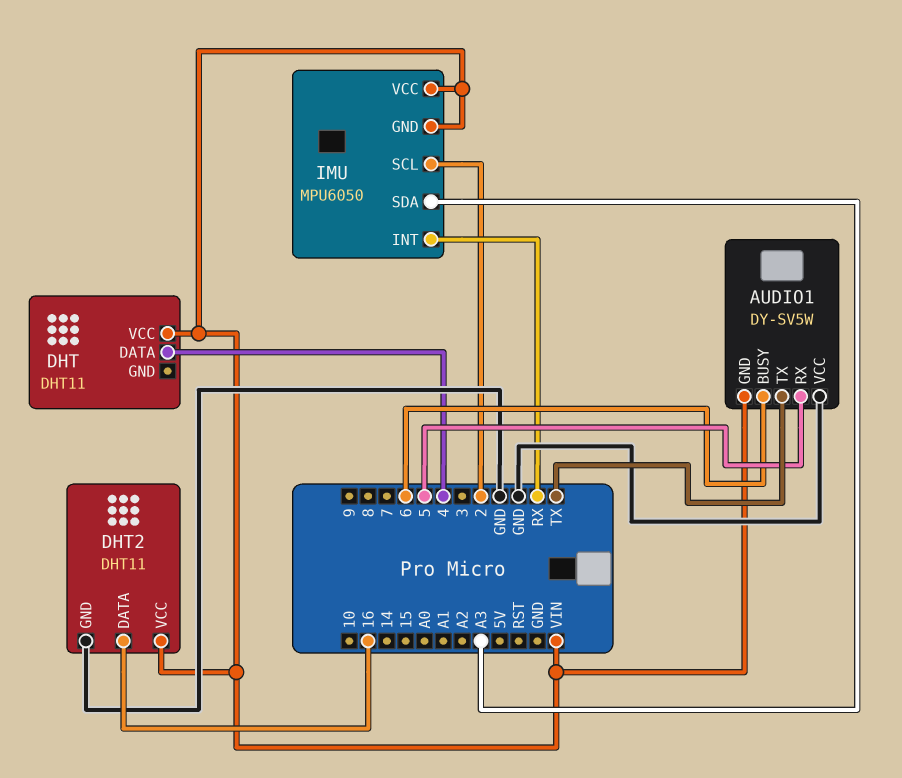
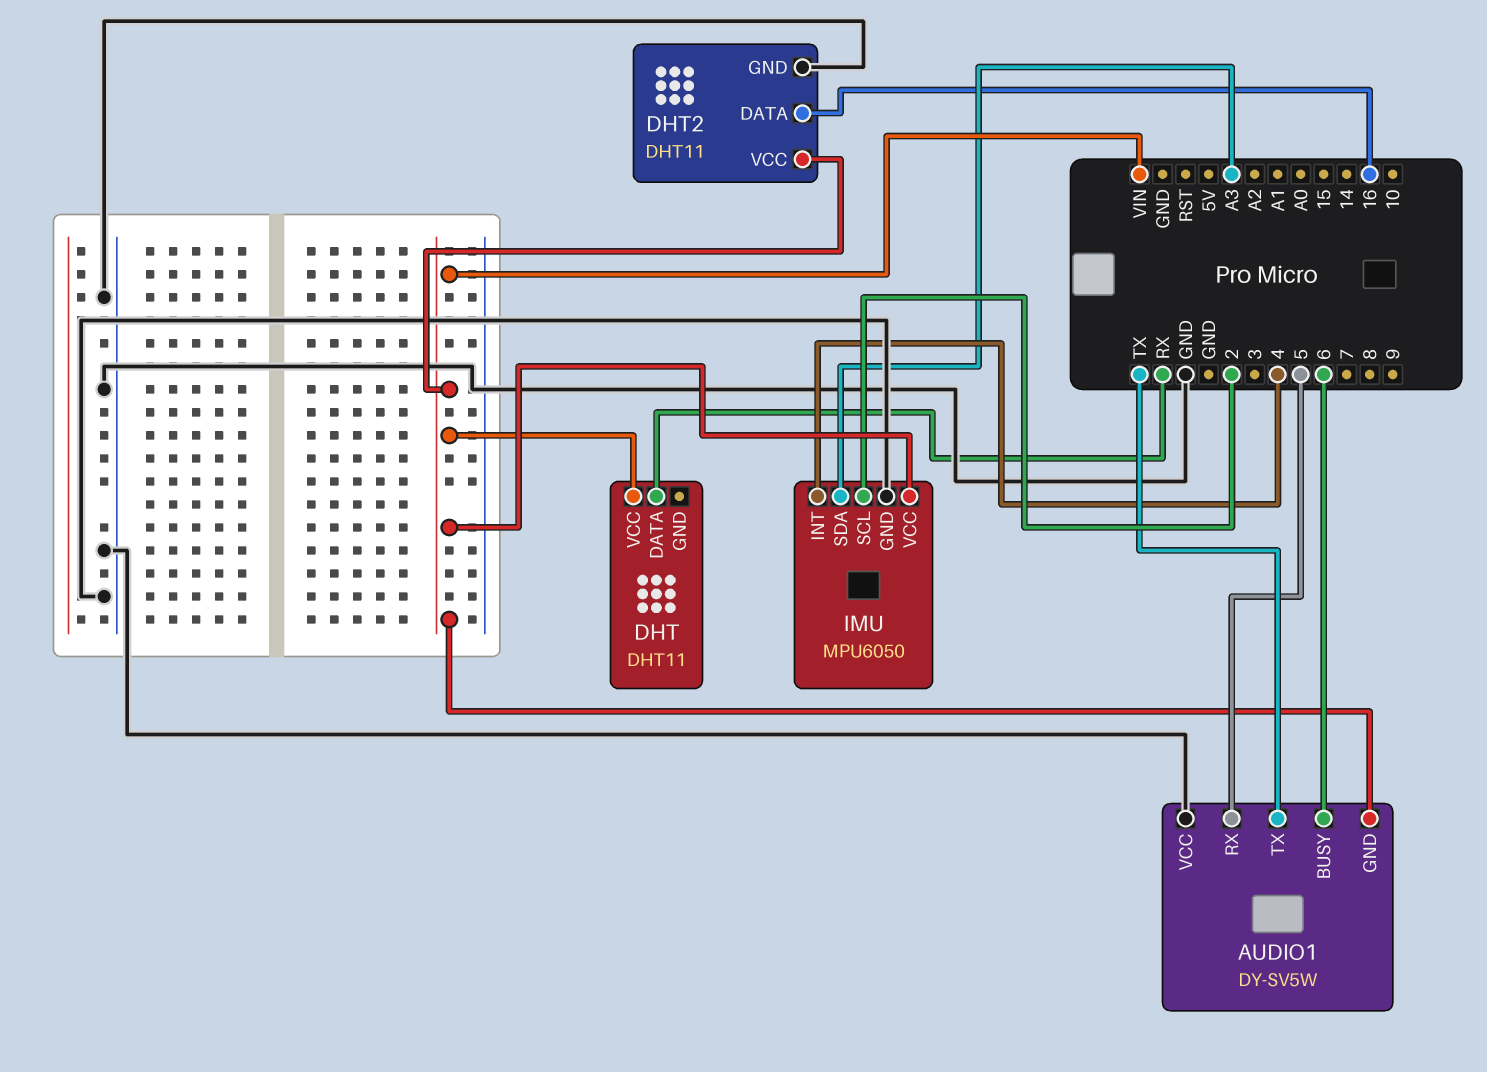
DHT pin DATA: 4 -> RX
IMU pin GND: VIN -> GND
IMU pin INT: RX -> 4

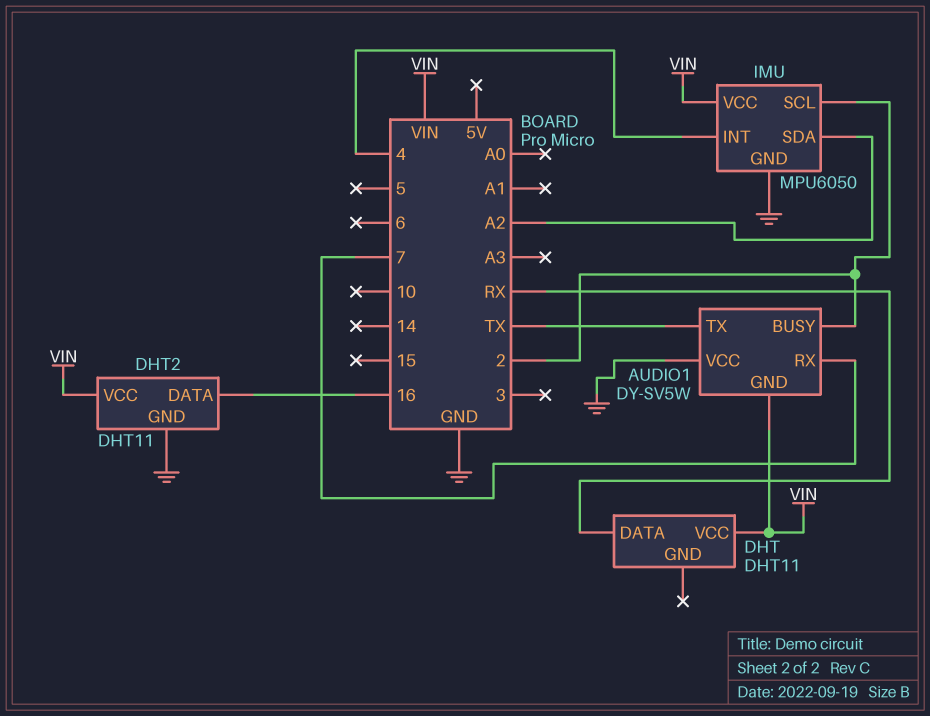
AUDIO1 pin BUSY: 6 -> 2
AUDIO1 pin RX: 5 -> 7
IMU pin SDA: A3 -> A2

